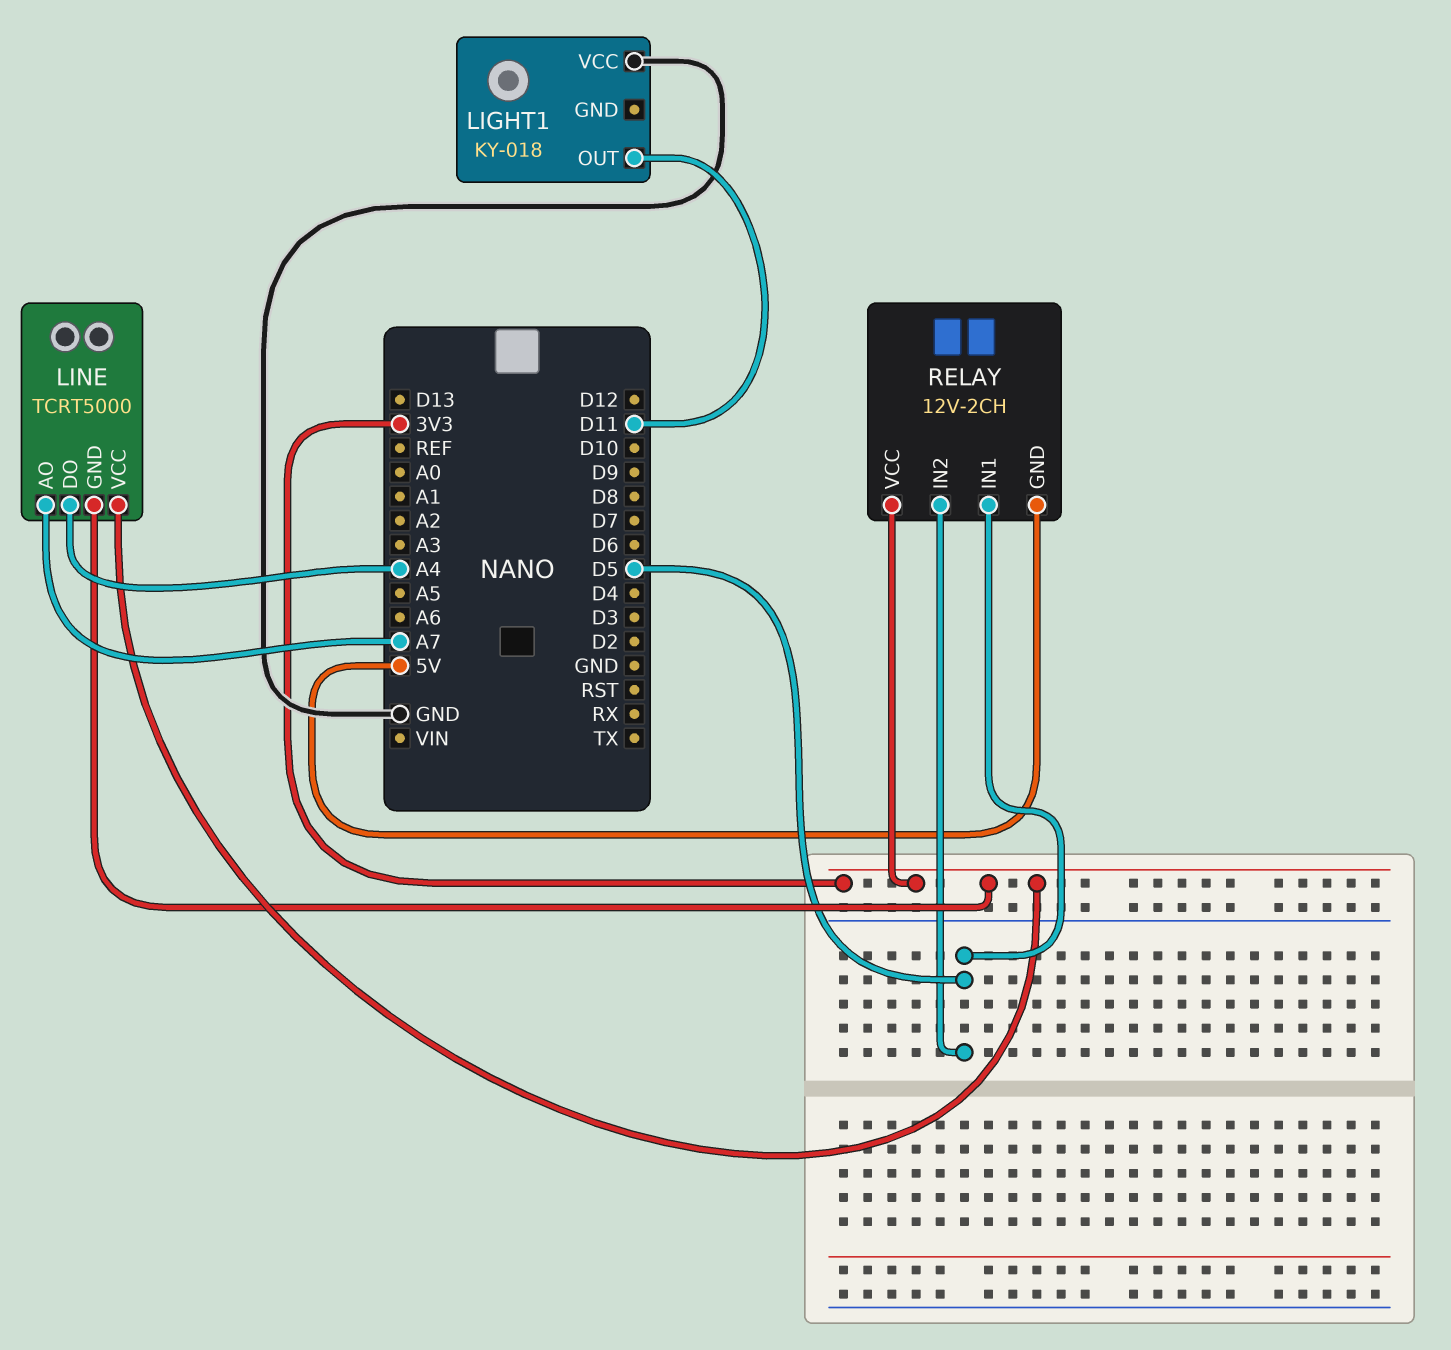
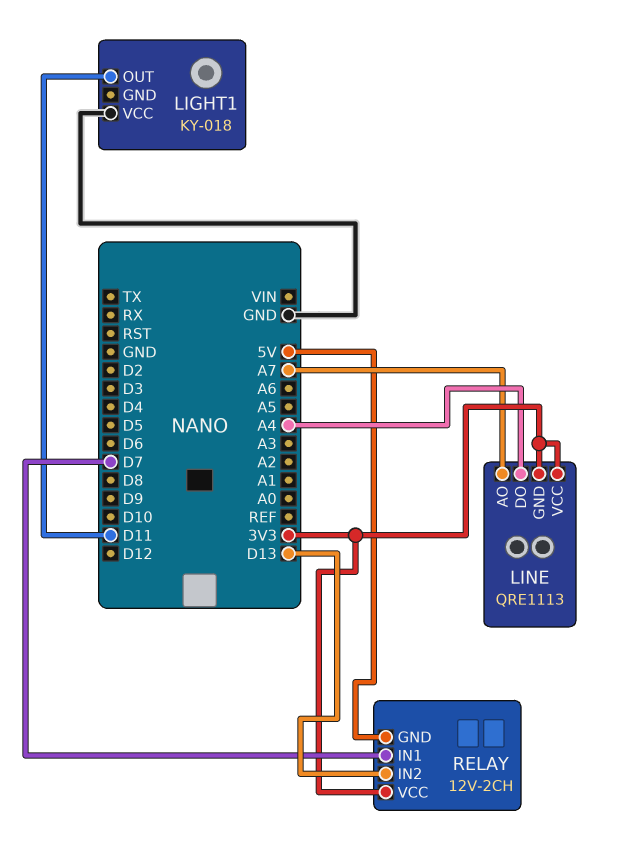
LINE: TCRT5000 -> QRE1113
RELAY pin IN1: D5 -> D7
RELAY pin IN2: D5 -> D13

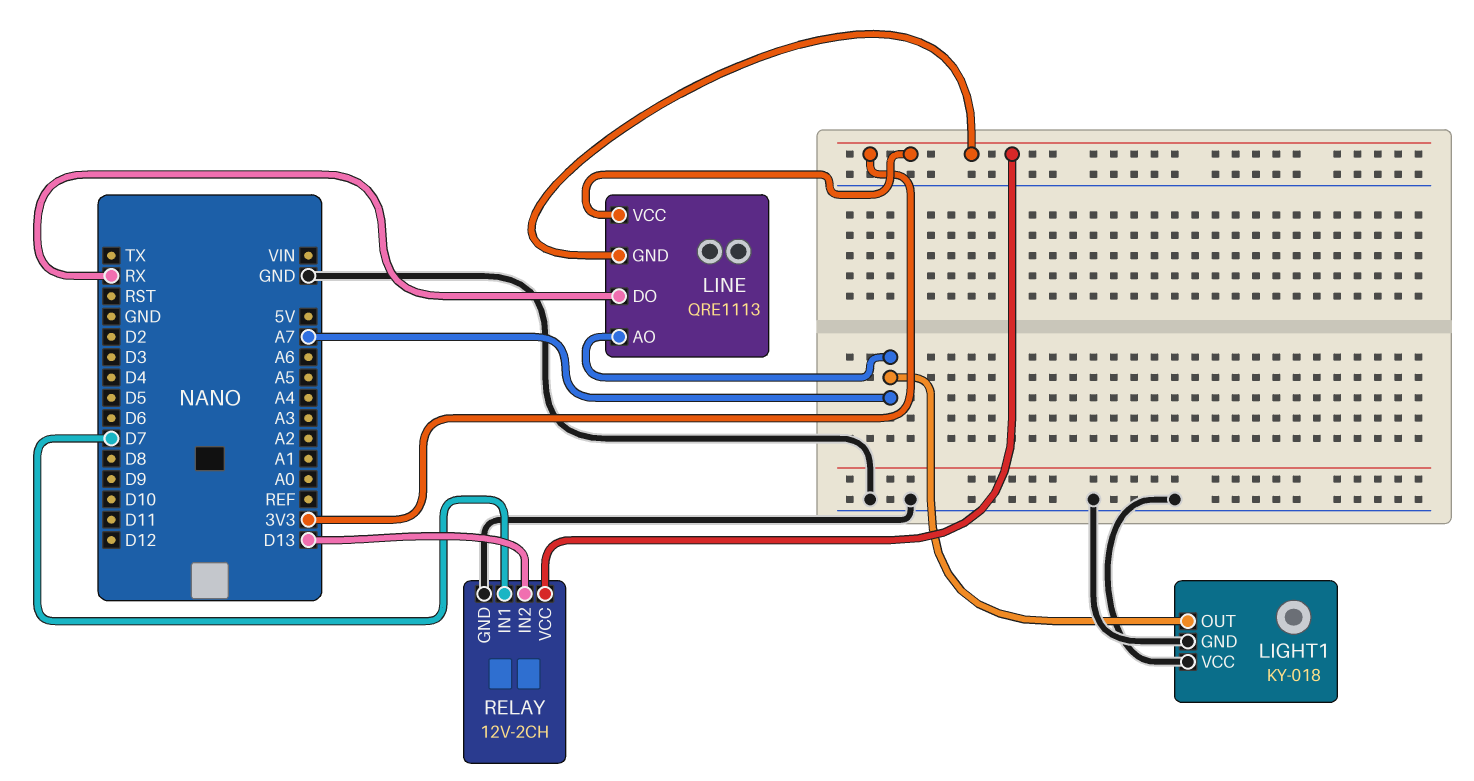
LIGHT1 pin GND: none -> GND
LIGHT1 pin OUT: D11 -> A7
LINE pin DO: A4 -> RX
RELAY pin GND: 5V -> GND

